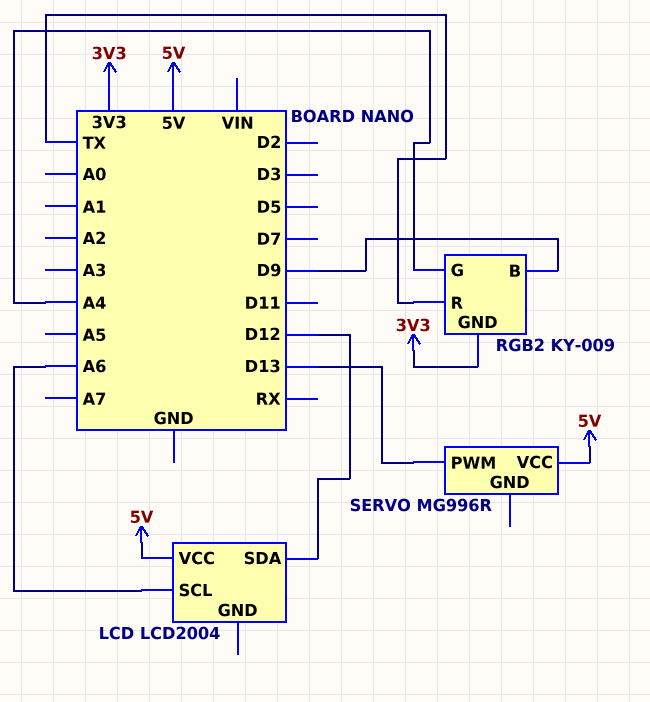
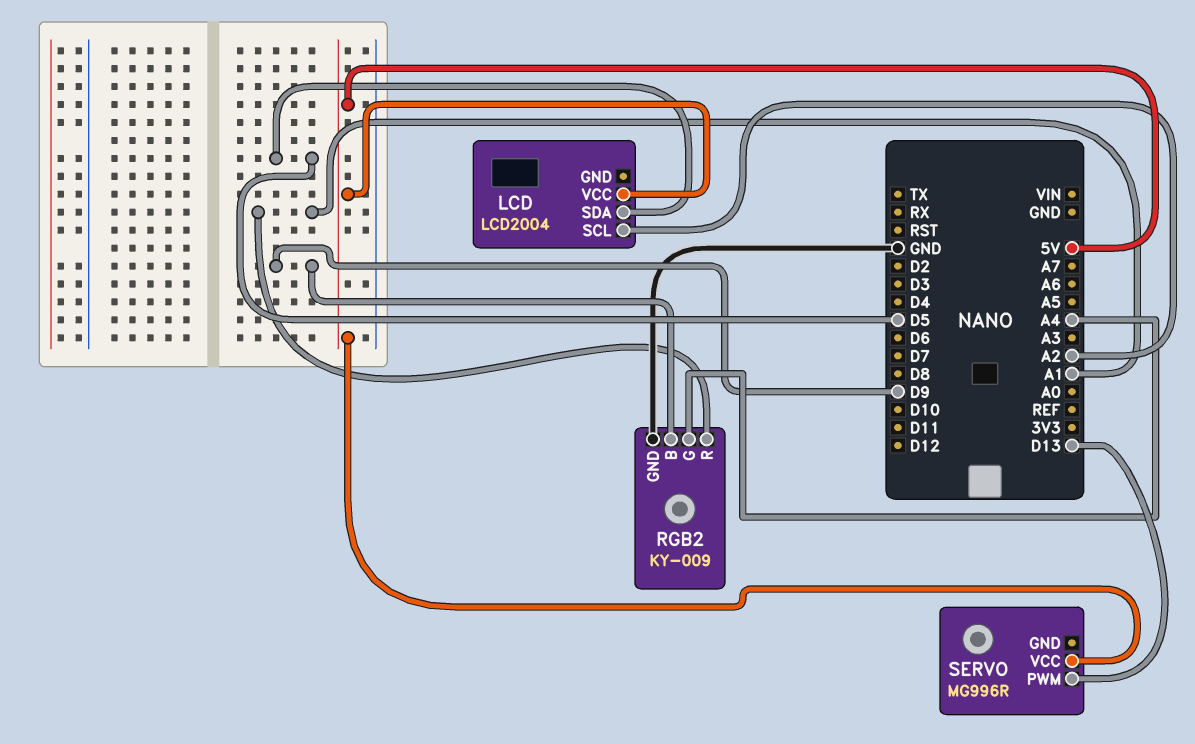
LCD pin SCL: A6 -> A2
LCD pin SDA: D12 -> D5
RGB2 pin GND: 3V3 -> GND
RGB2 pin R: TX -> A1

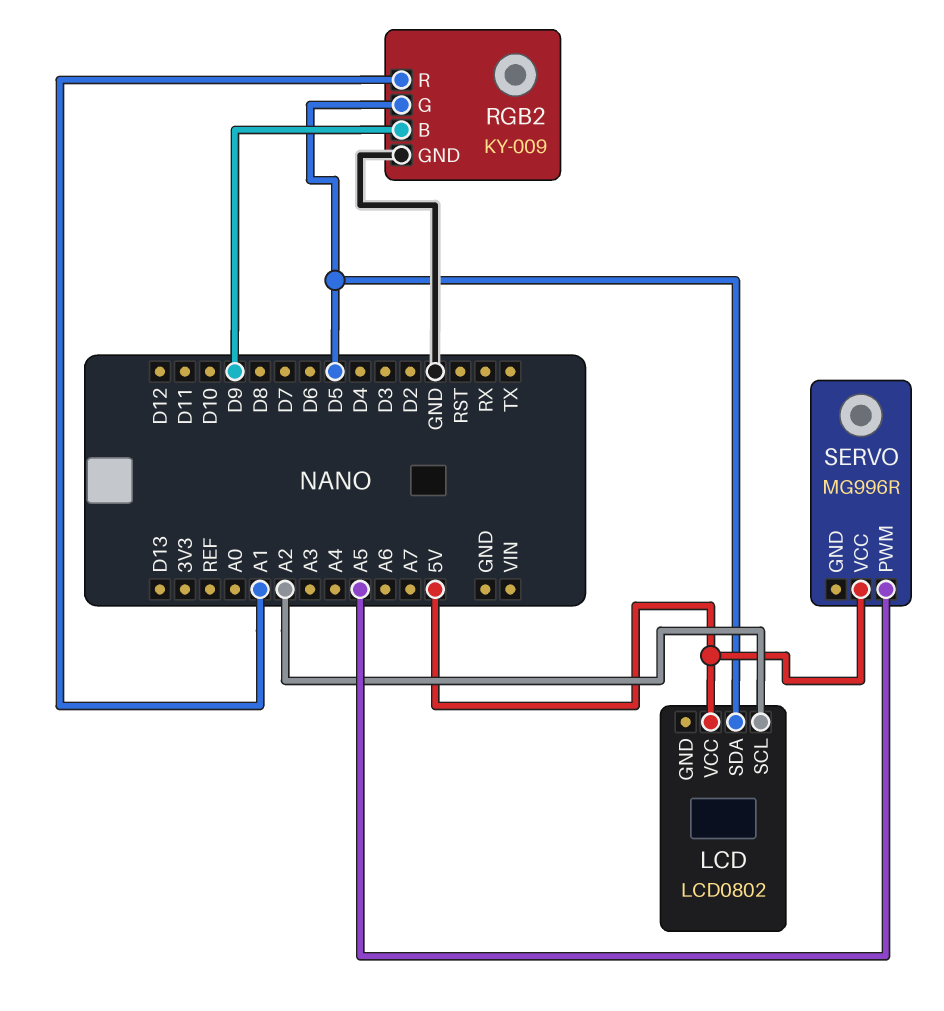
LCD: LCD2004 -> LCD0802
RGB2 pin G: A4 -> D5
SERVO pin PWM: D13 -> A5

